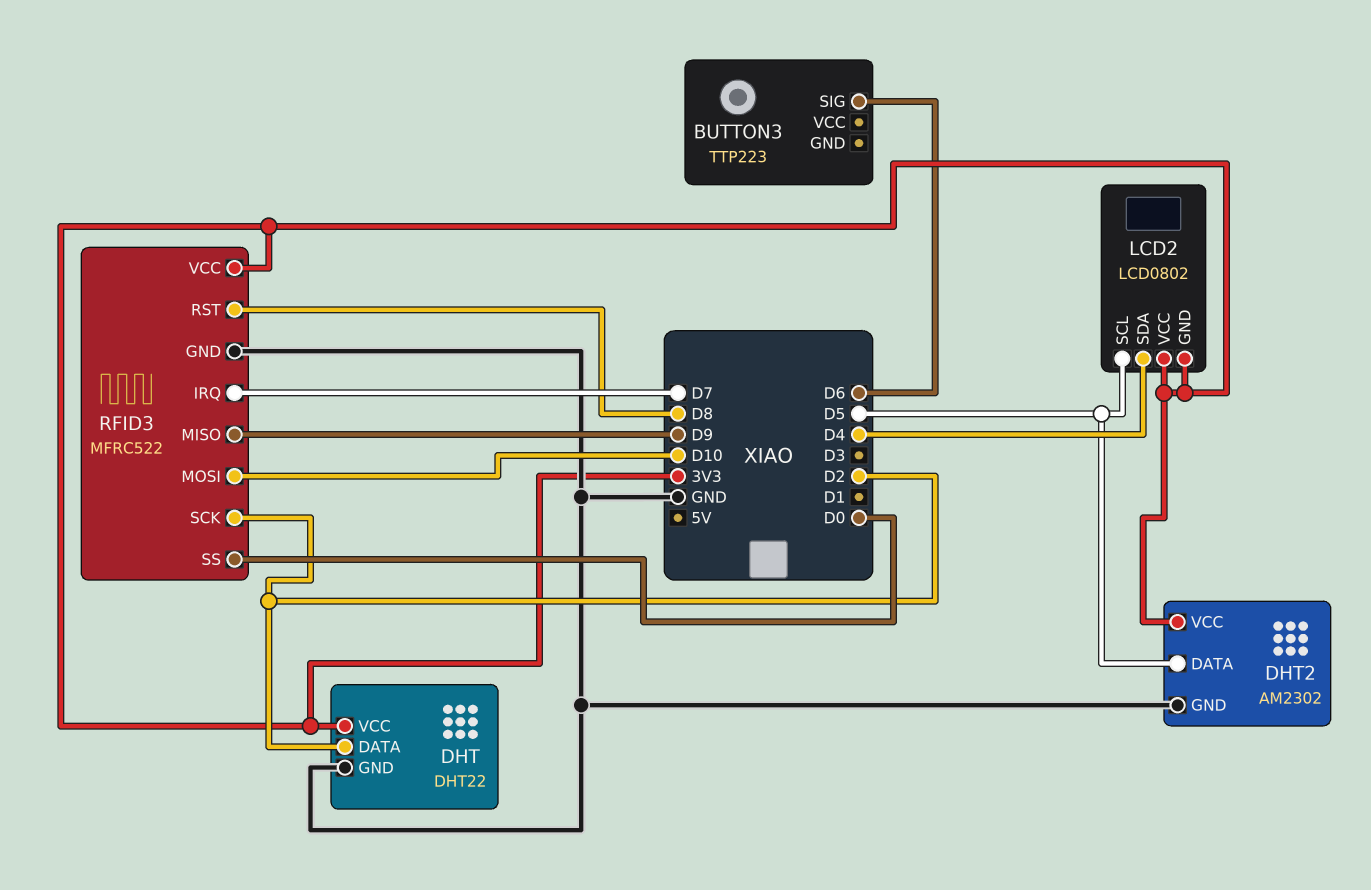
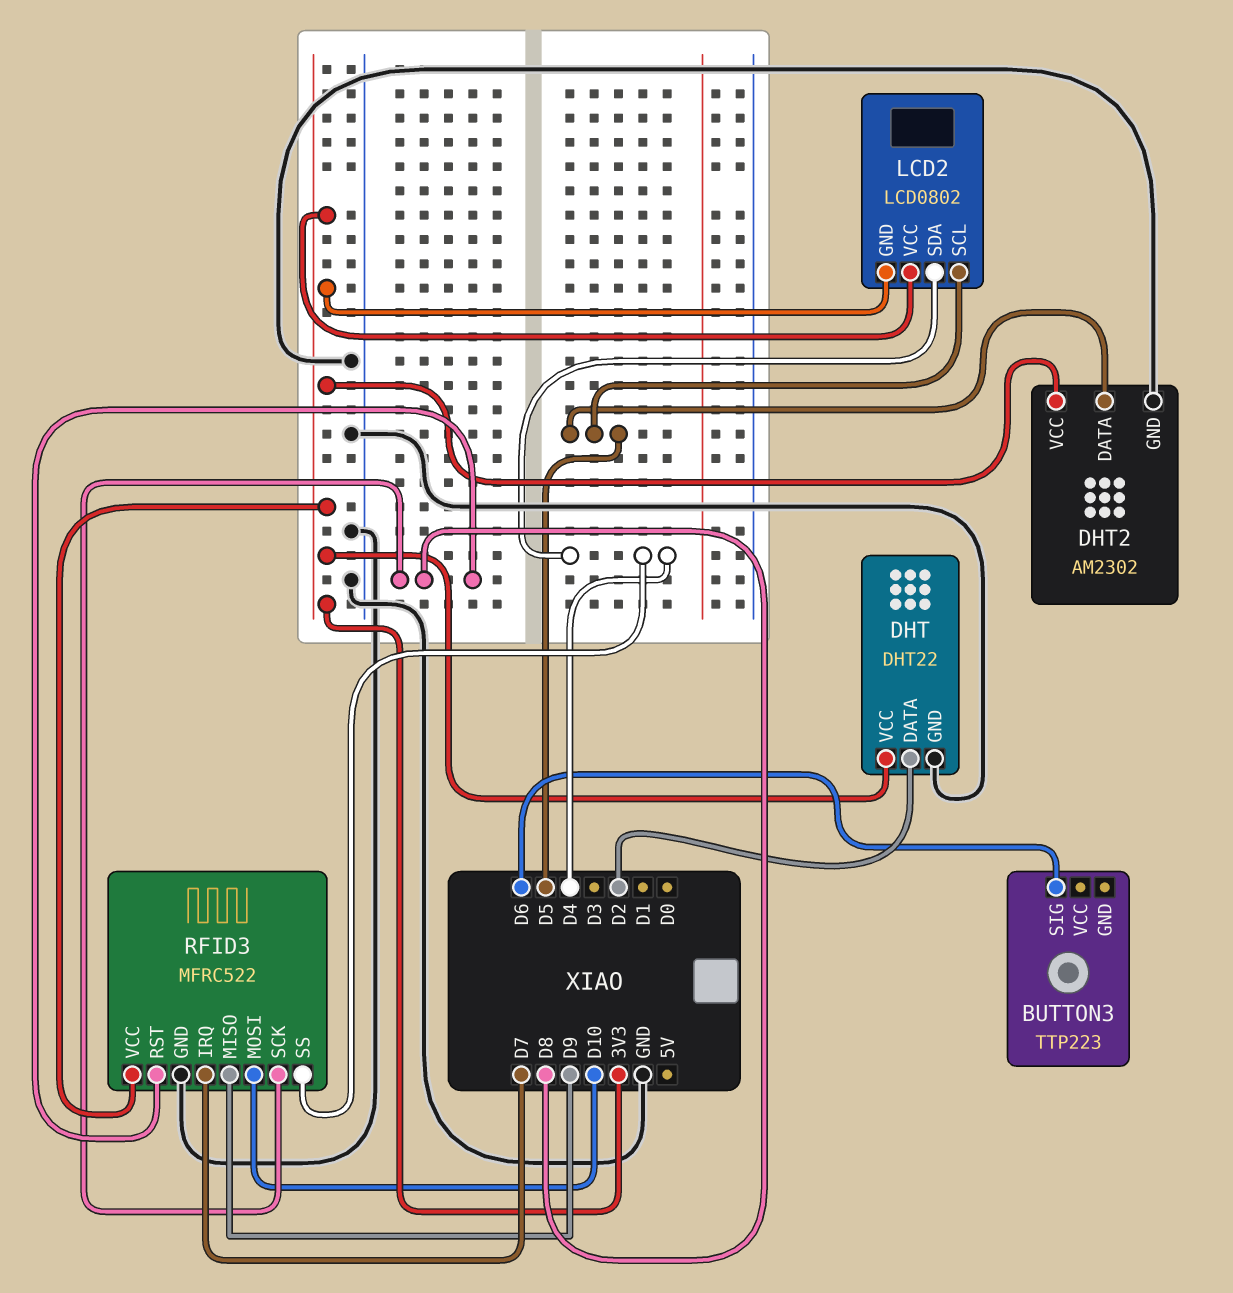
RFID3 pin SCK: D2 -> D8
RFID3 pin SS: D0 -> D4

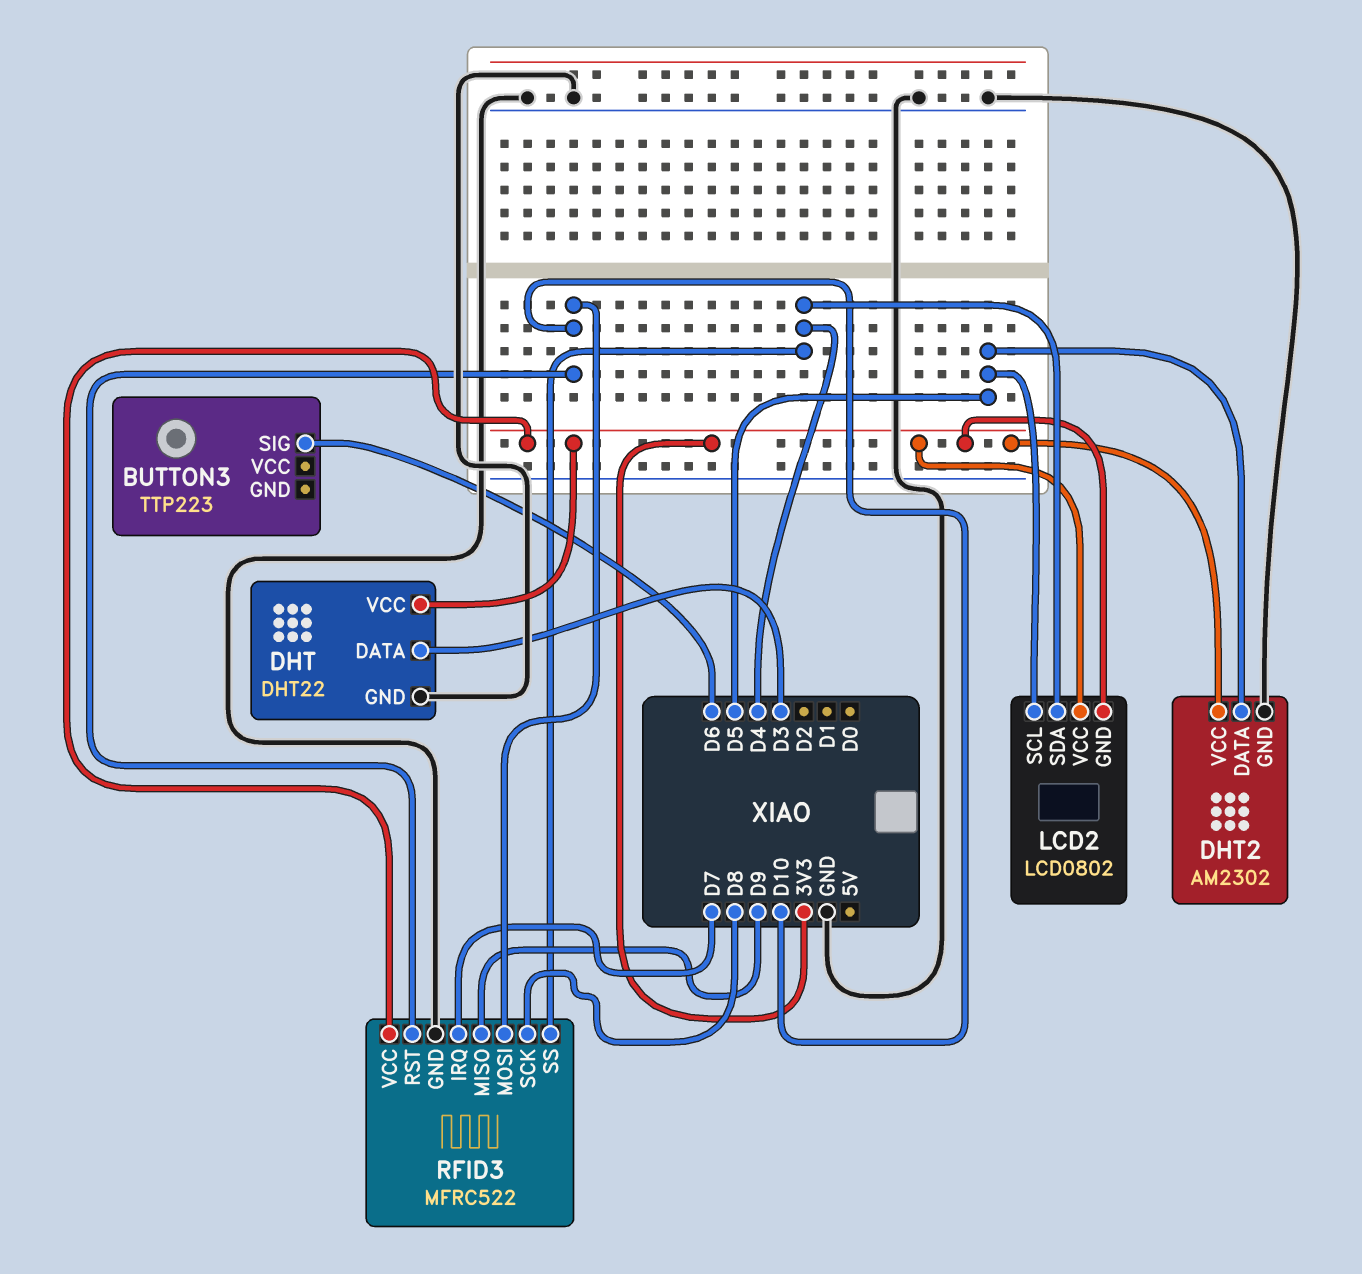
DHT pin DATA: D2 -> D3
RFID3 pin RST: D8 -> D10

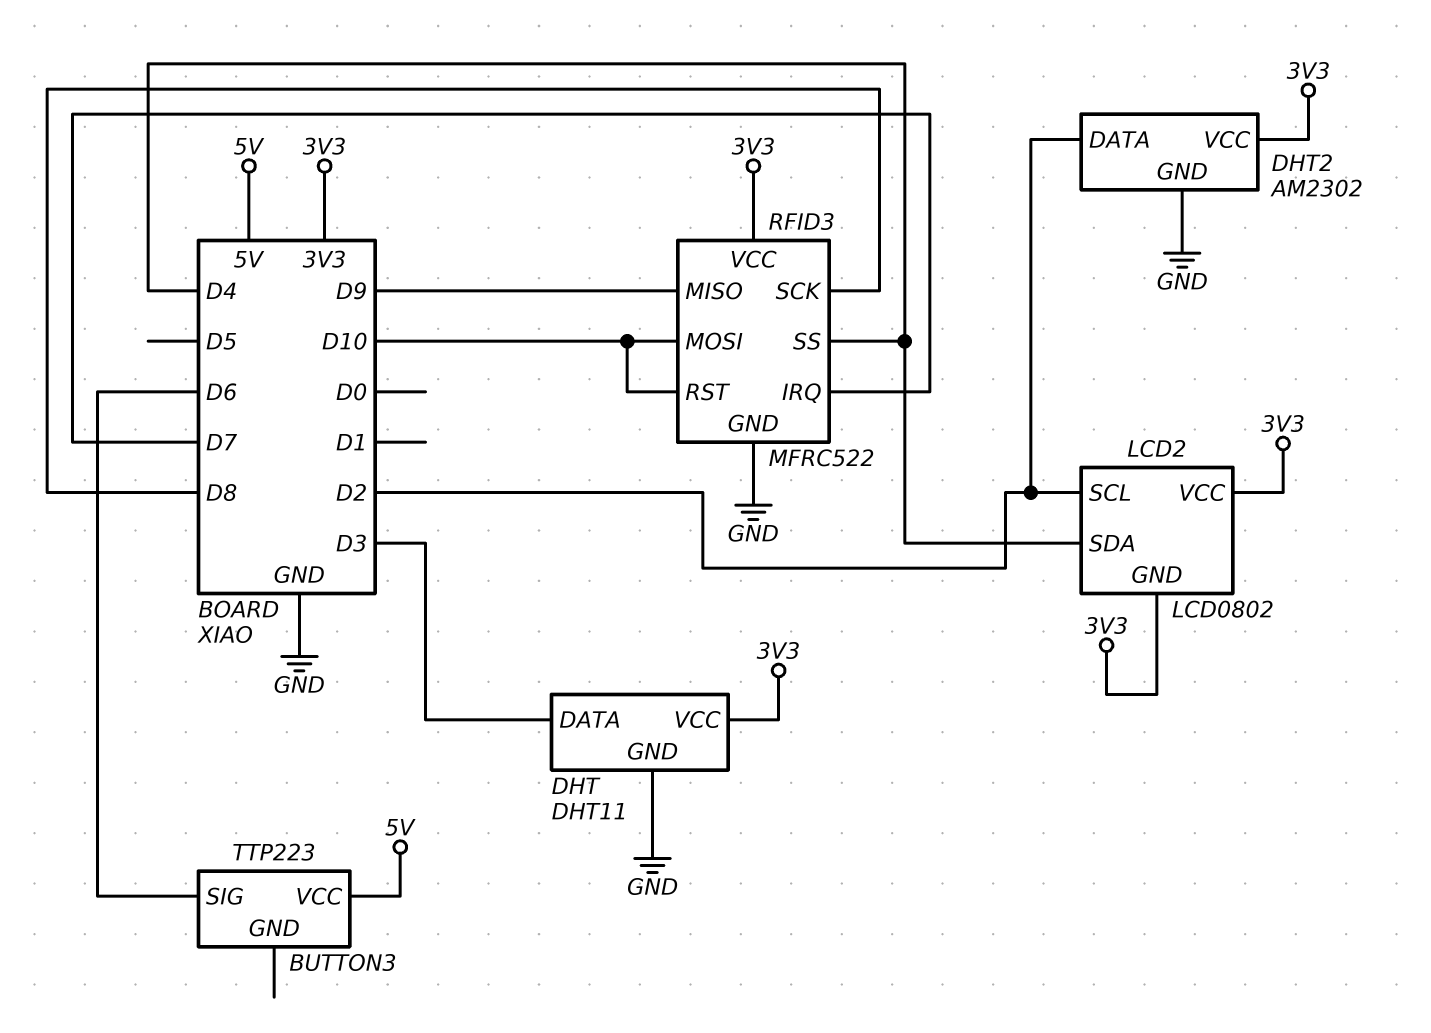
BUTTON3 pin VCC: none -> 5V
DHT: DHT22 -> DHT11
DHT2 pin DATA: D5 -> D2
LCD2 pin SCL: D5 -> D2

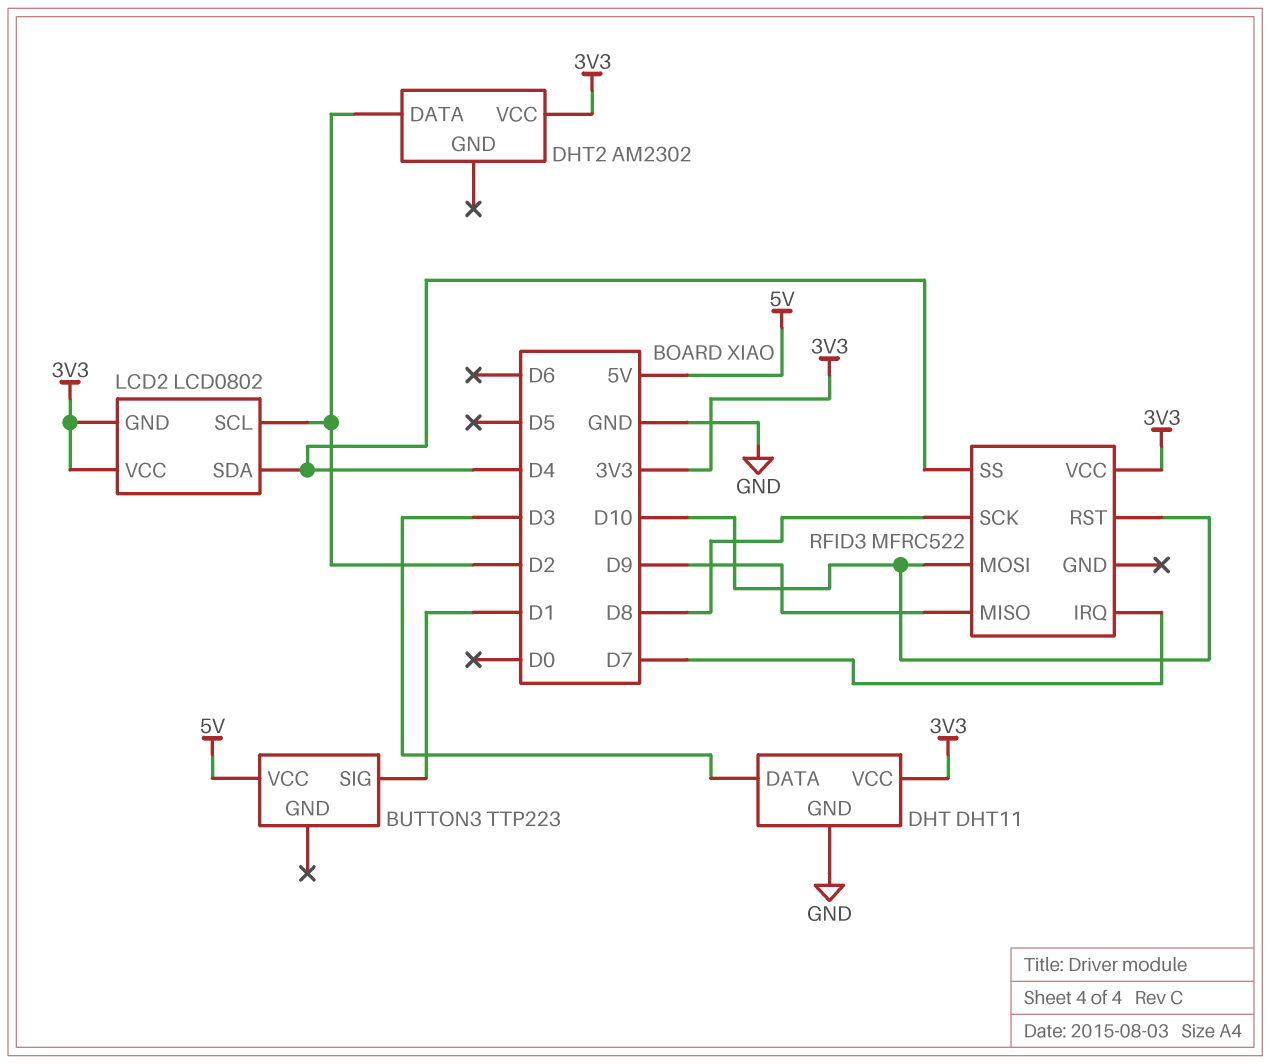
BUTTON3 pin SIG: D6 -> D1
DHT2 pin GND: GND -> none
RFID3 pin GND: GND -> none

